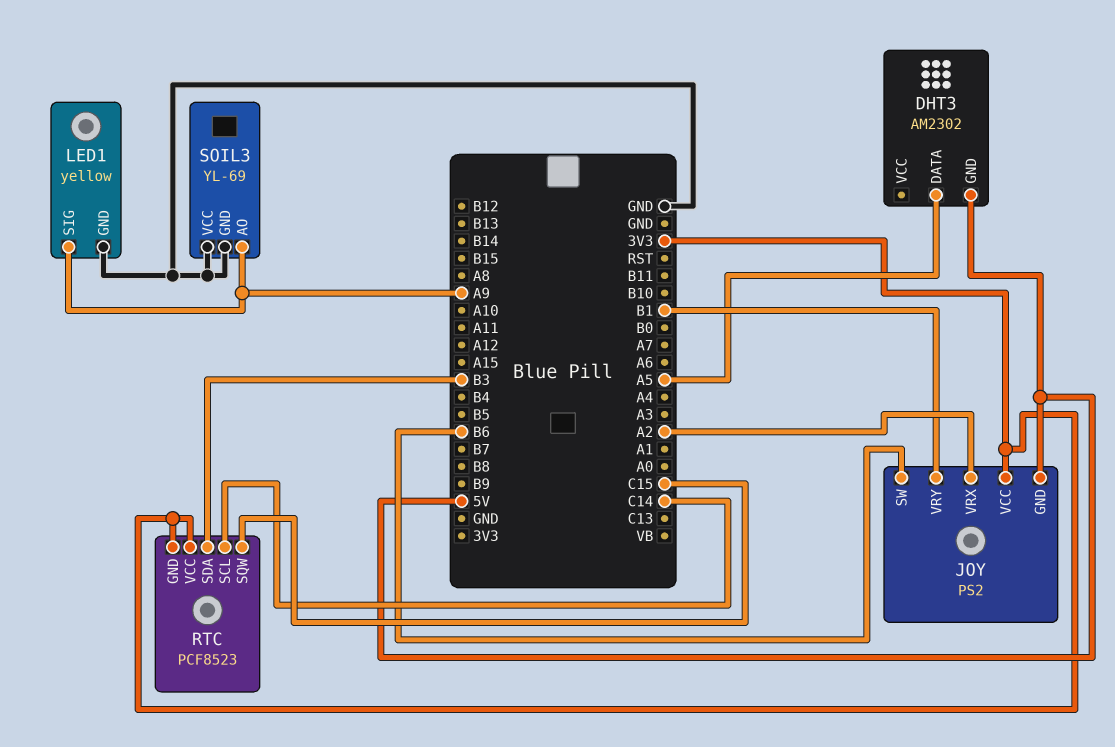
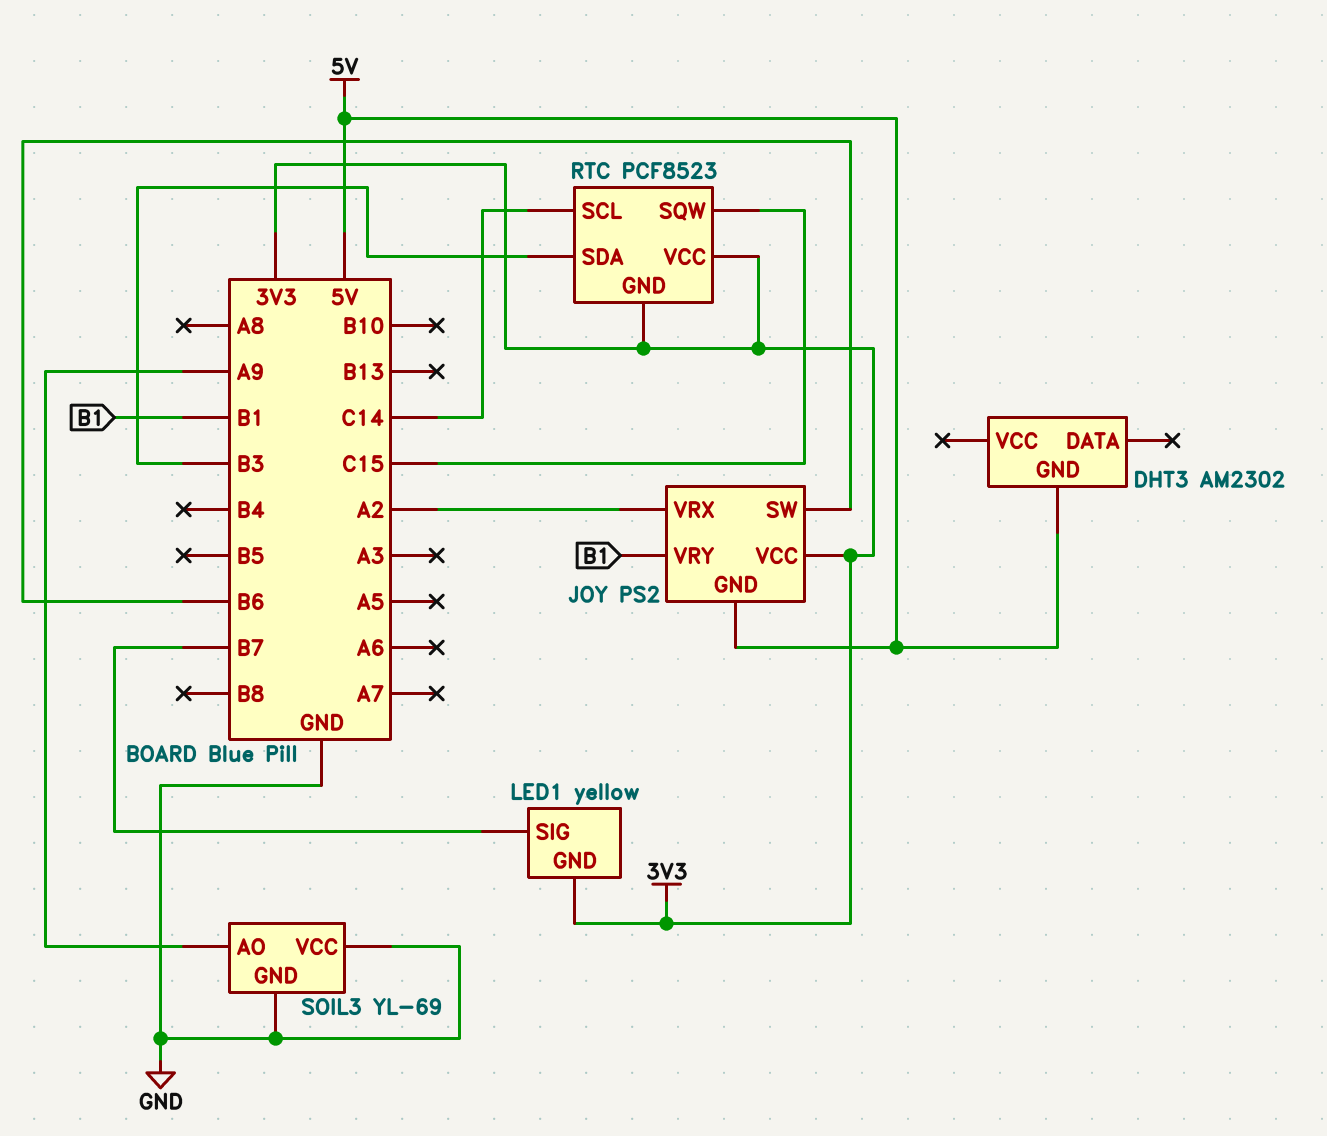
DHT3 pin DATA: A5 -> none
LED1 pin GND: GND -> 3V3
LED1 pin SIG: A9 -> B7

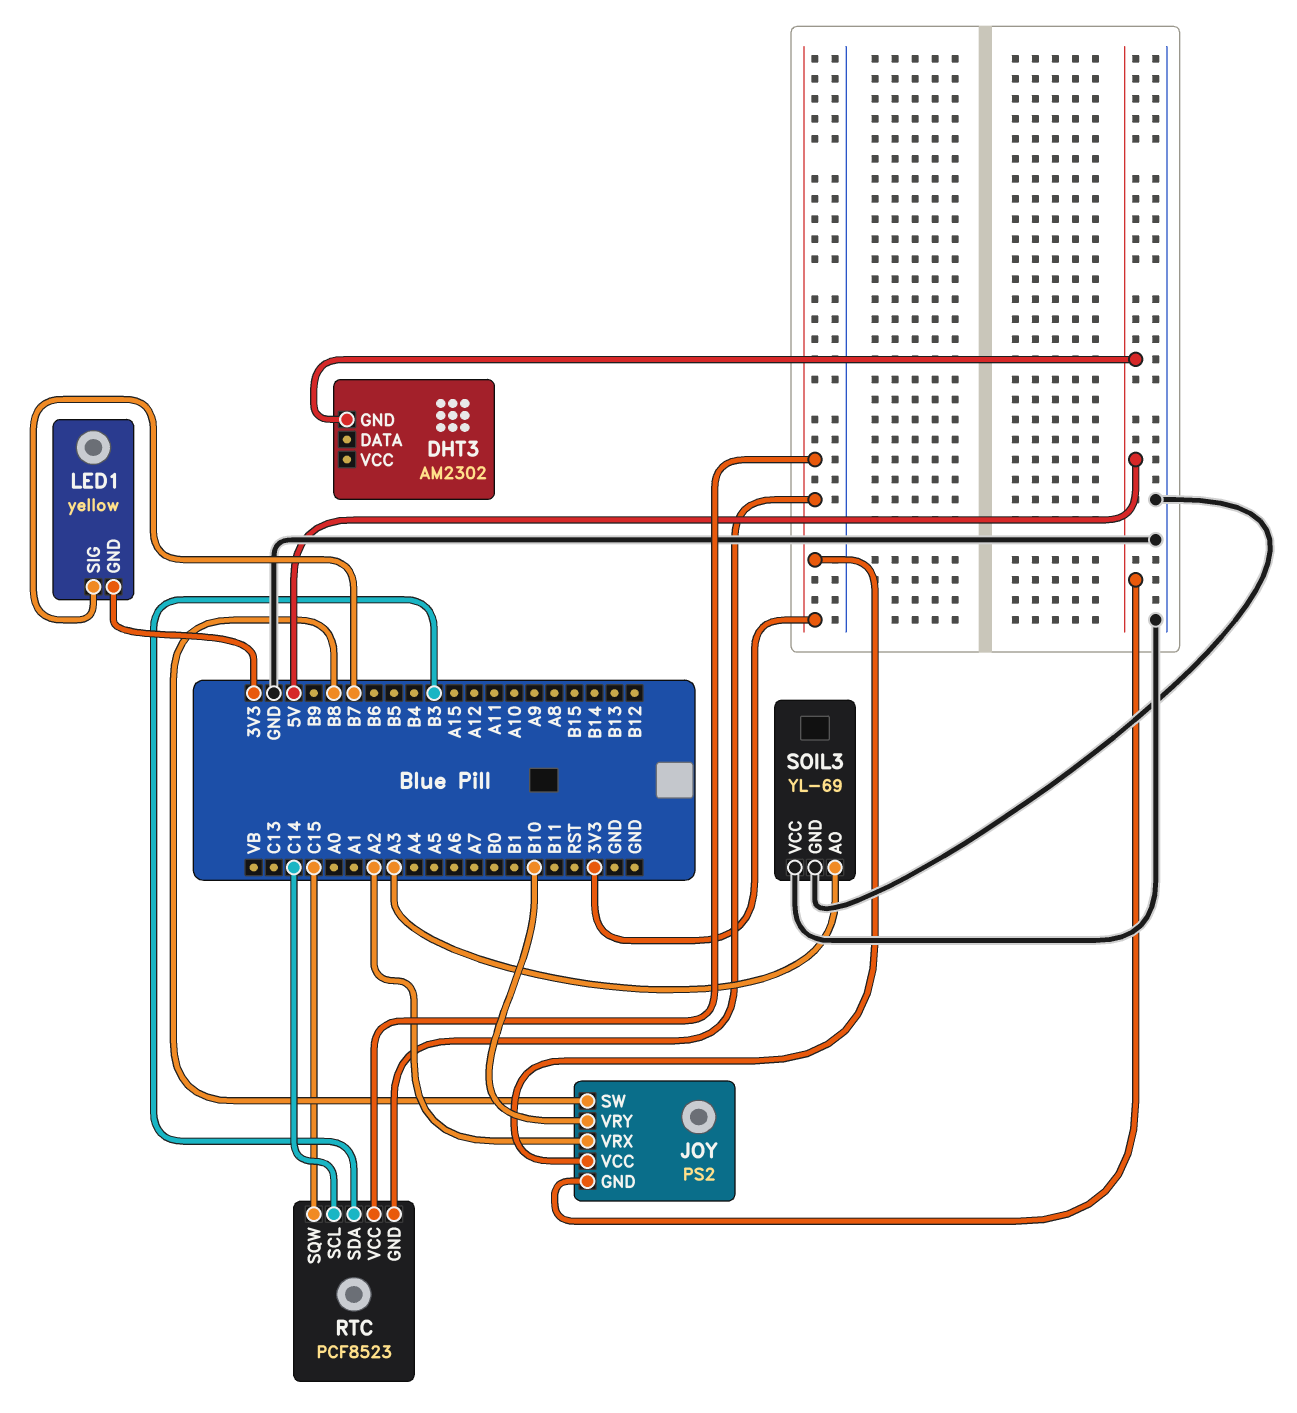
JOY pin SW: B6 -> B8
JOY pin VRY: B1 -> B10
SOIL3 pin AO: A9 -> A3

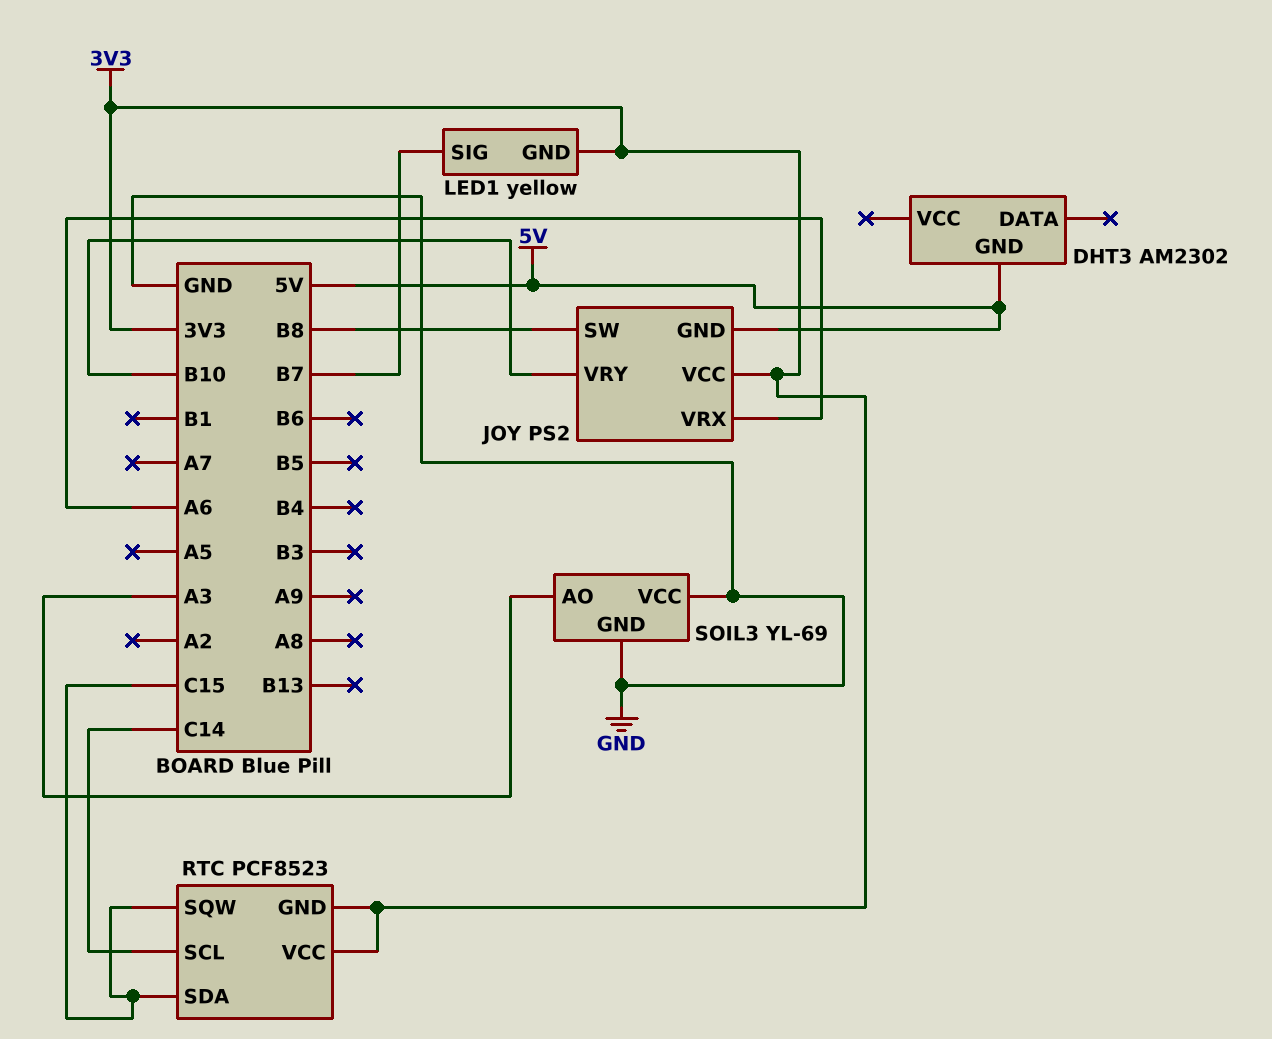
JOY pin VRX: A2 -> A6
RTC pin SDA: B3 -> C15

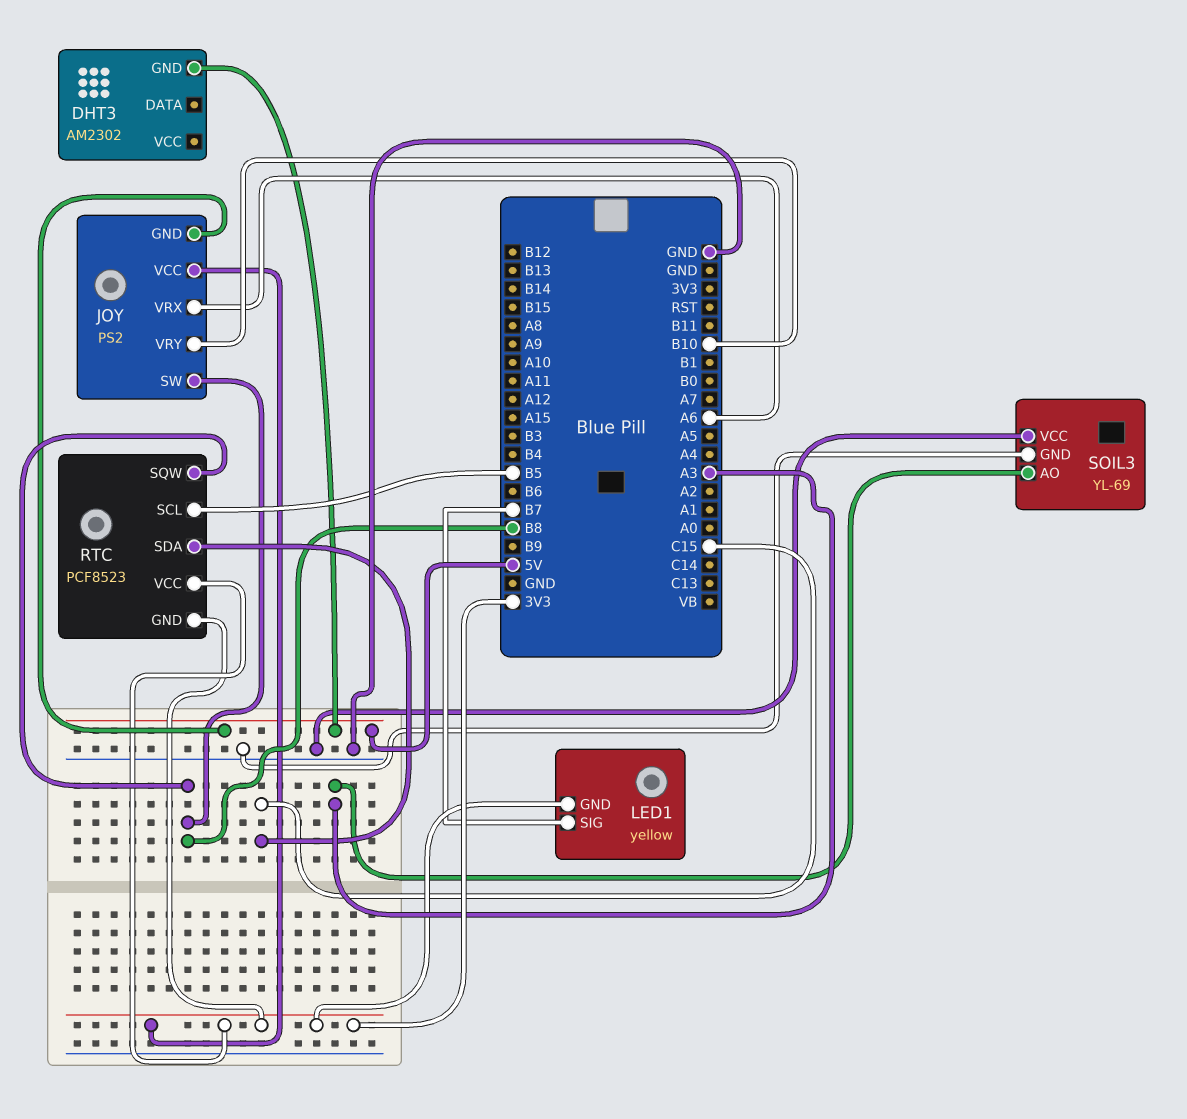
RTC pin SCL: C14 -> B5
RTC pin SQW: C15 -> B8

